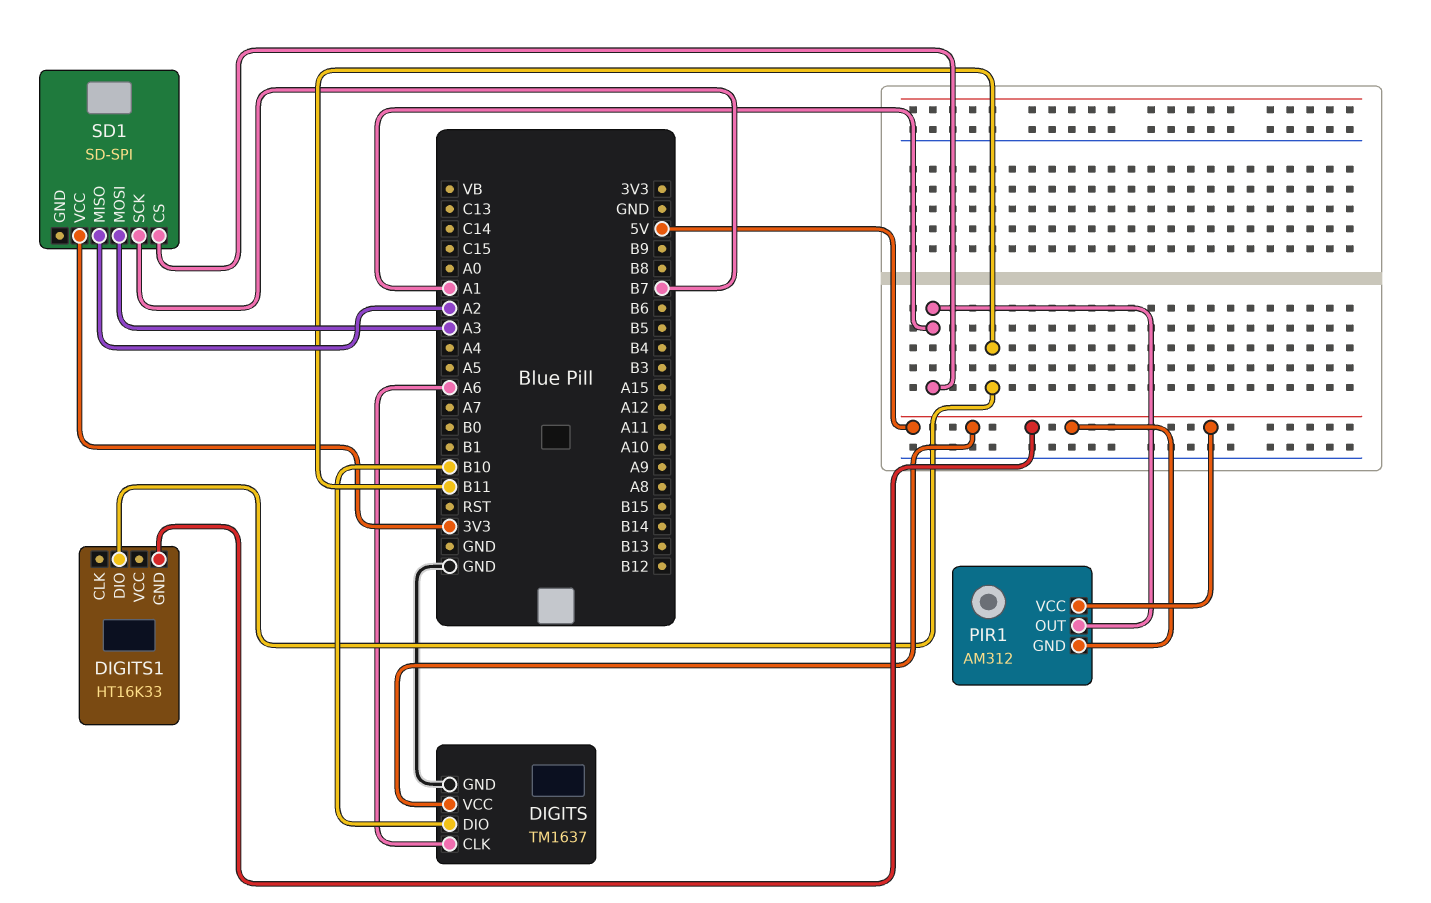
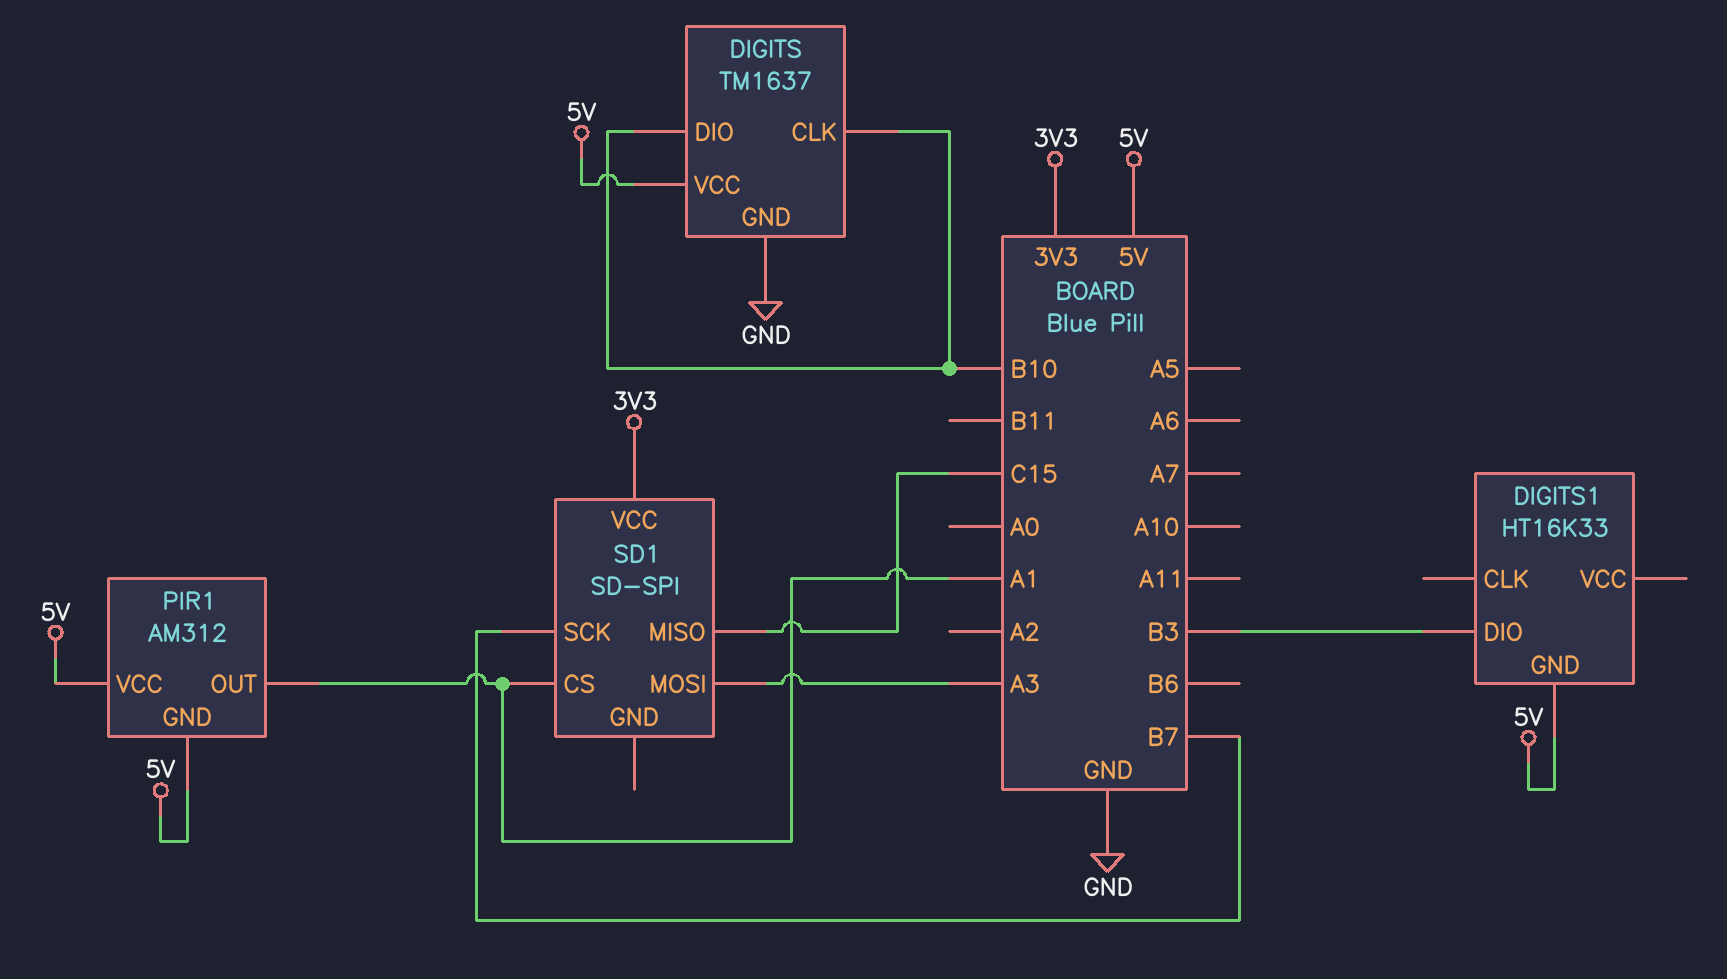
DIGITS pin CLK: A6 -> B10
DIGITS1 pin DIO: B11 -> B3
SD1 pin MISO: A2 -> C15

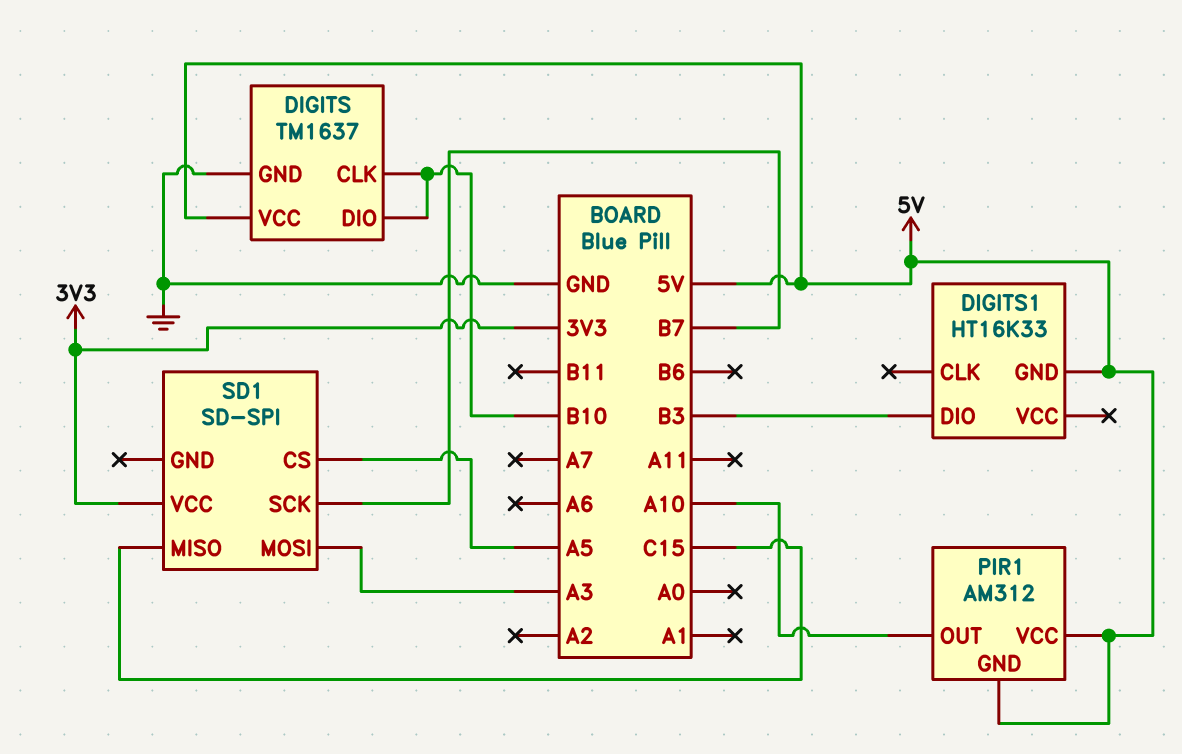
PIR1 pin OUT: A1 -> A10
SD1 pin CS: A1 -> A5

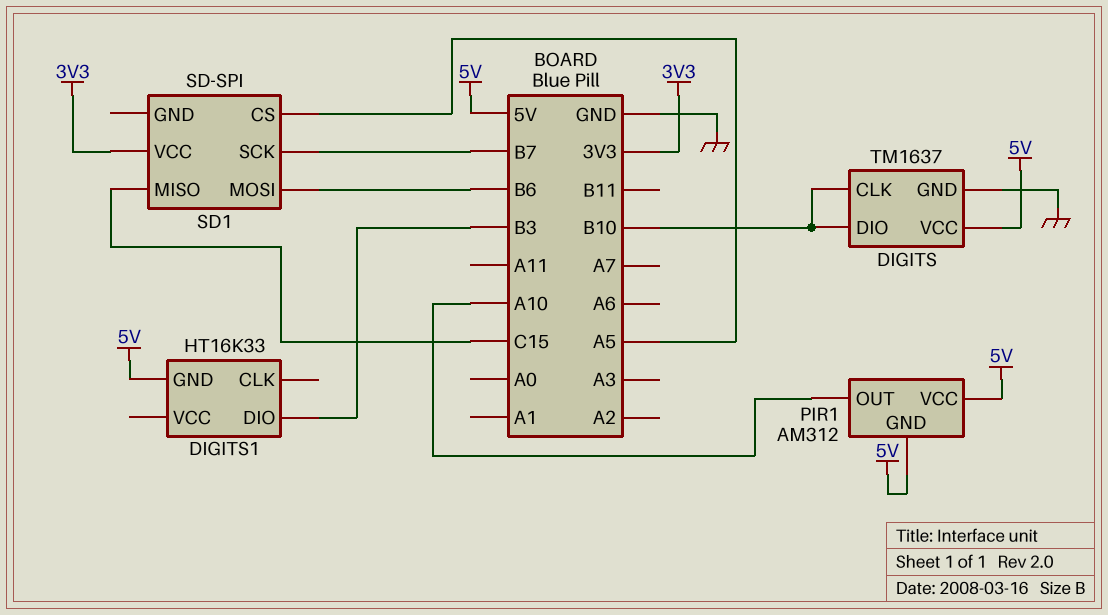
SD1 pin MOSI: A3 -> B6

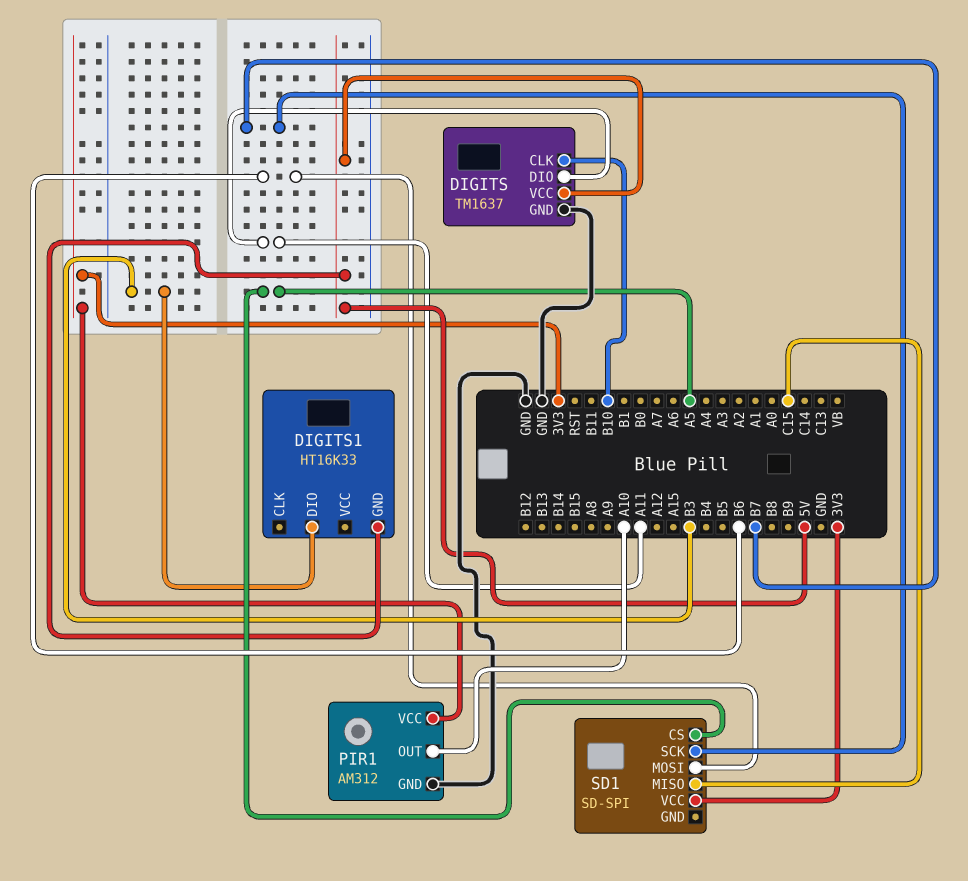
DIGITS pin DIO: B10 -> A11
PIR1 pin GND: 5V -> GND
PIR1 pin VCC: 5V -> 3V3

